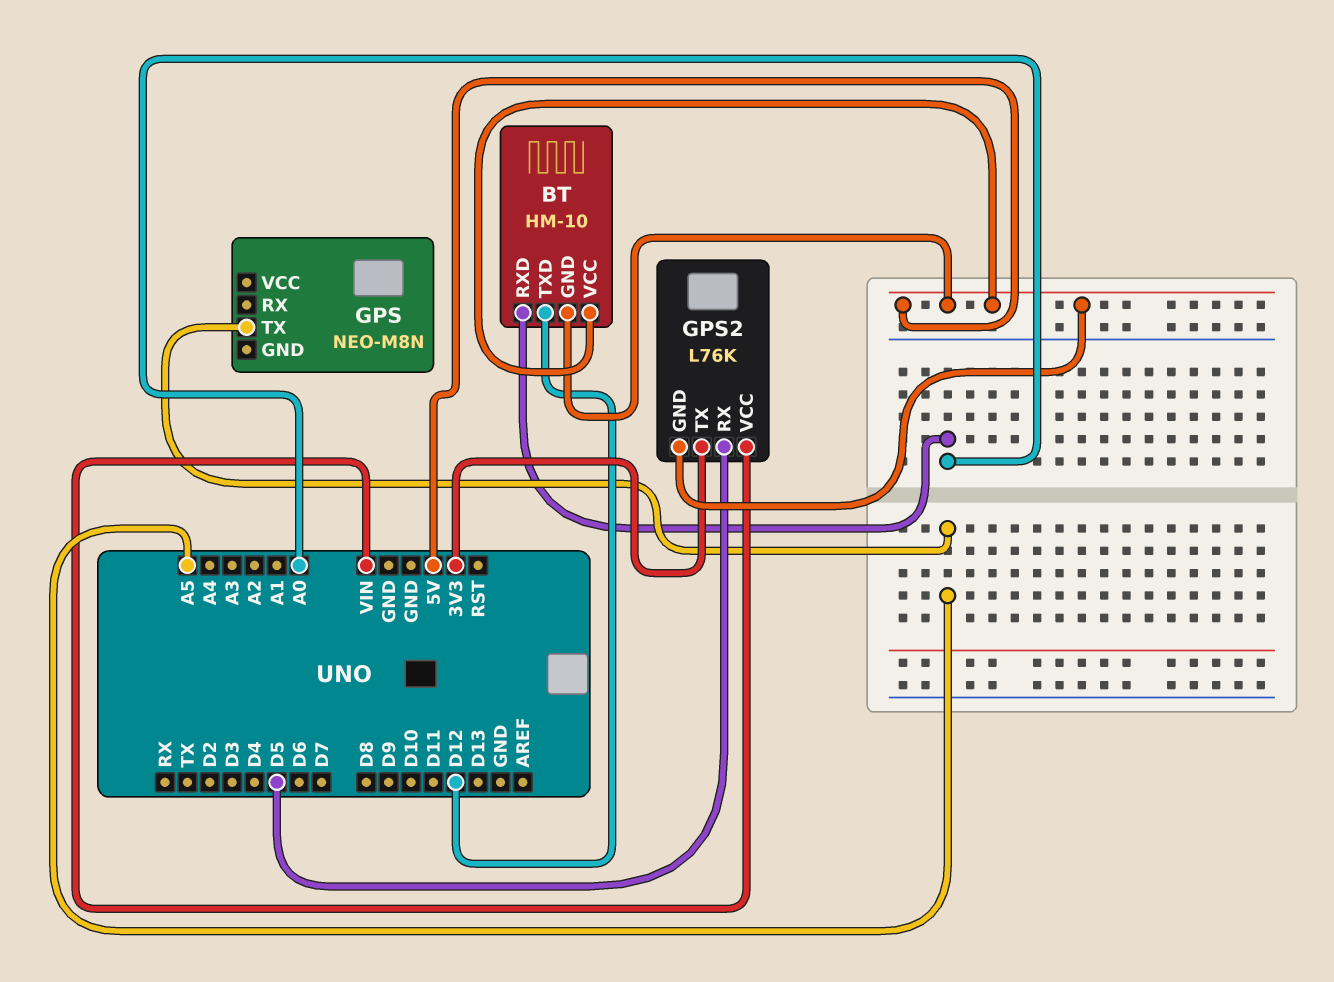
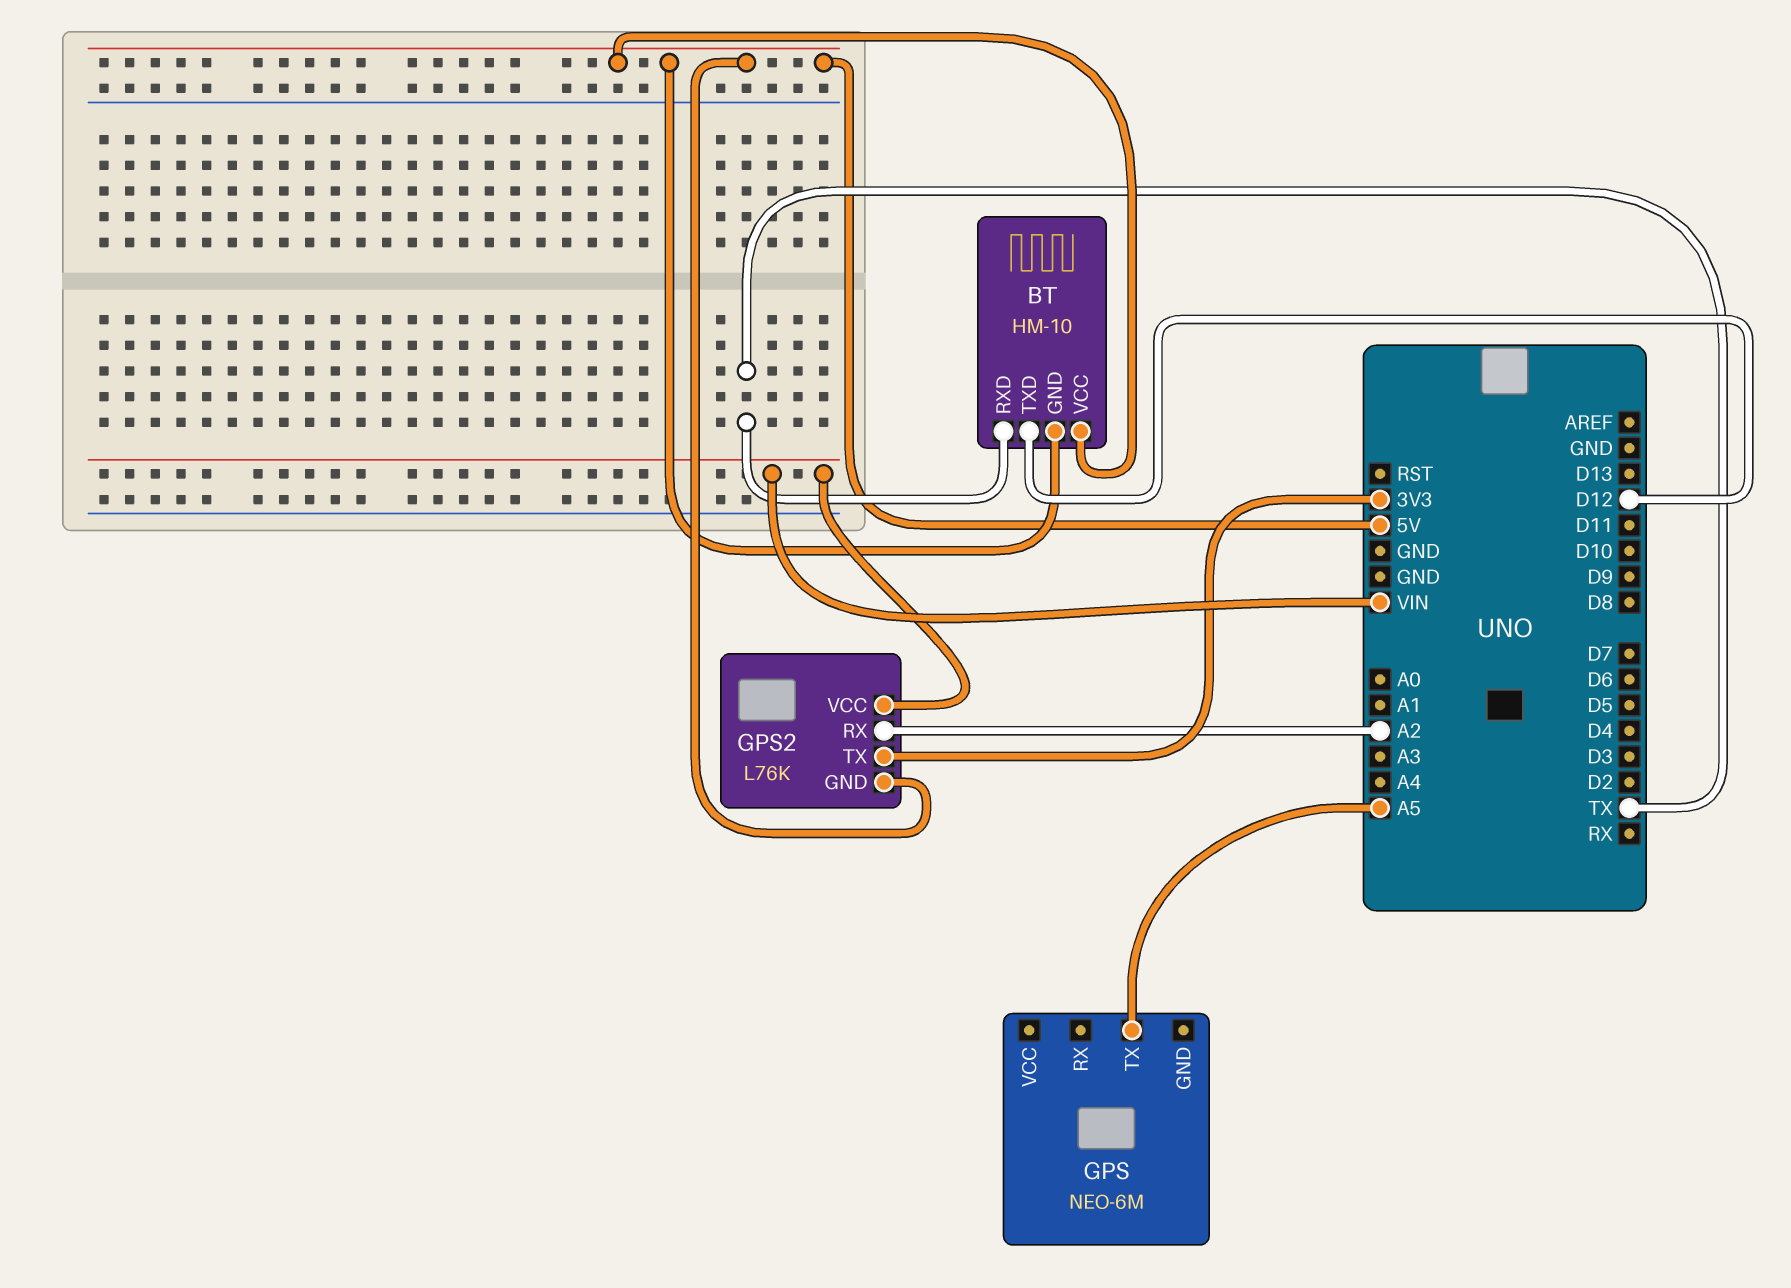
BT pin RXD: A0 -> TX
GPS: NEO-M8N -> NEO-6M
GPS2 pin RX: D5 -> A2

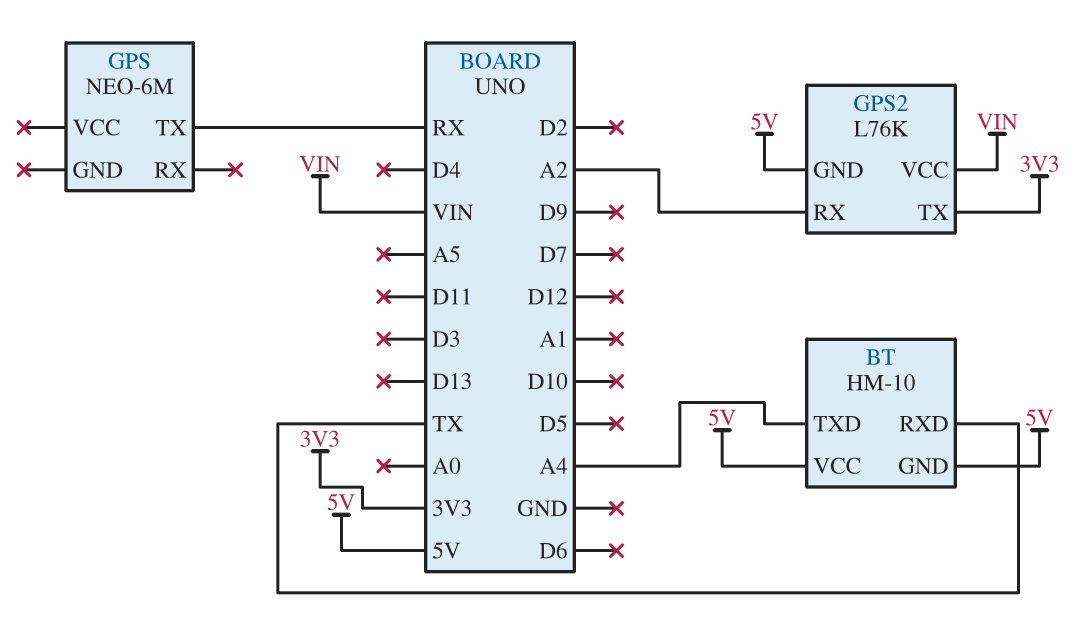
BT pin TXD: D12 -> A4
GPS pin TX: A5 -> RX

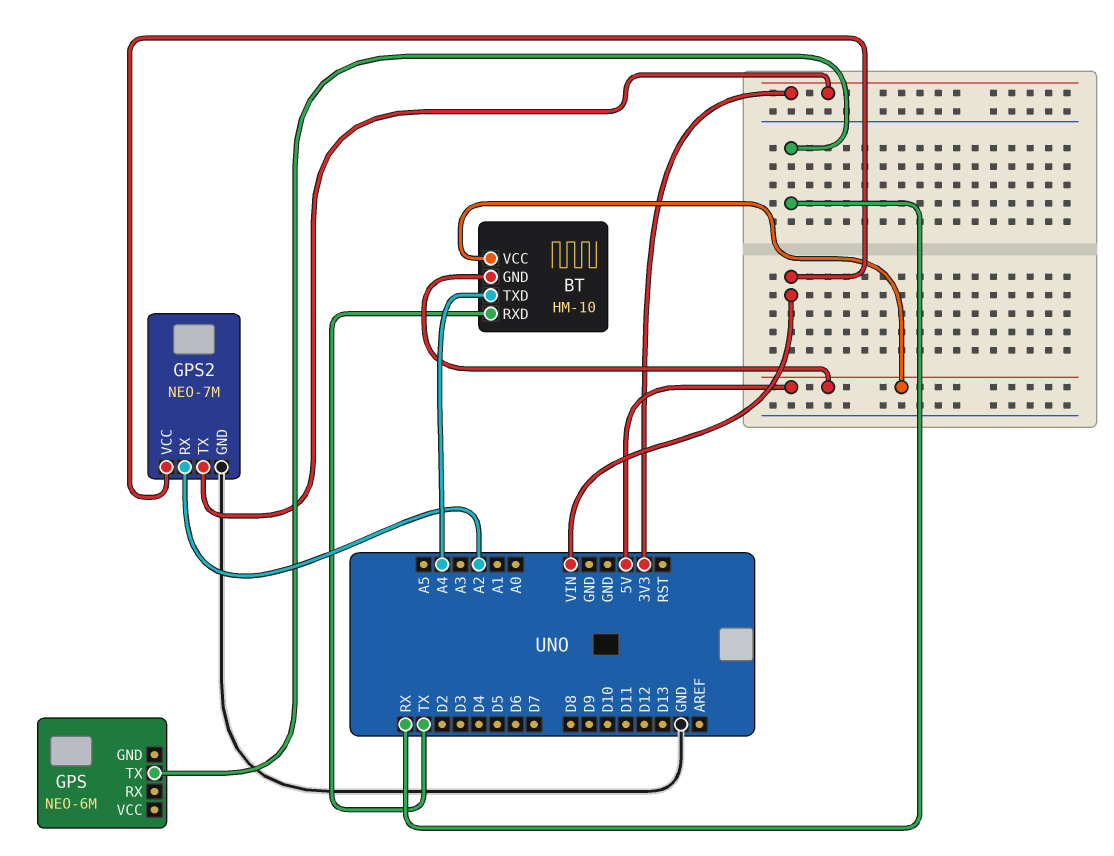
GPS2: L76K -> NEO-7M
GPS2 pin GND: 5V -> GND

